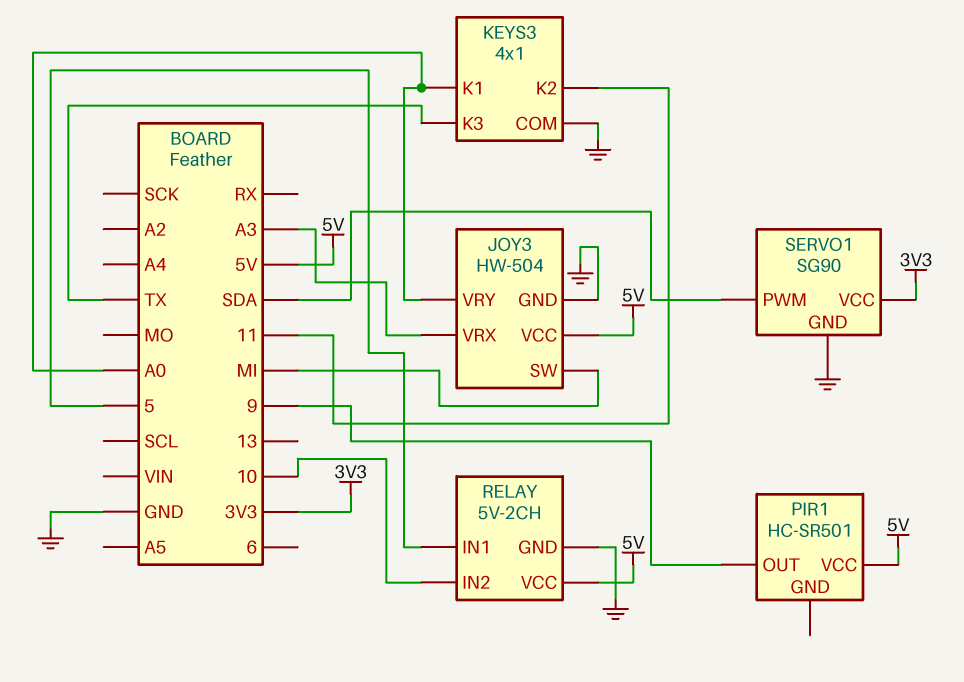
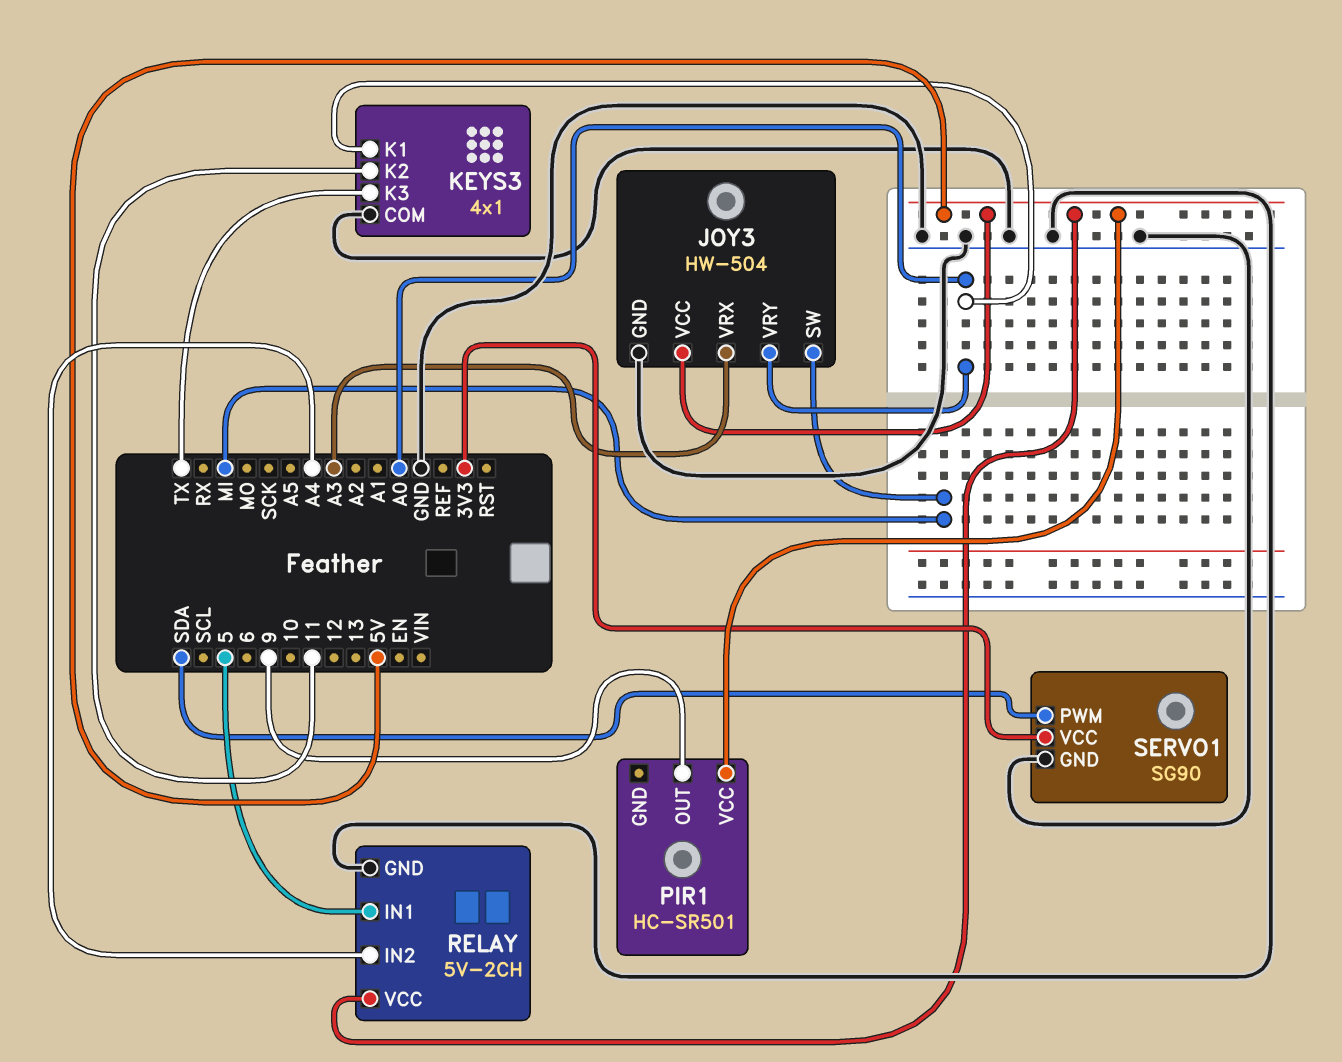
RELAY pin IN2: 10 -> A4

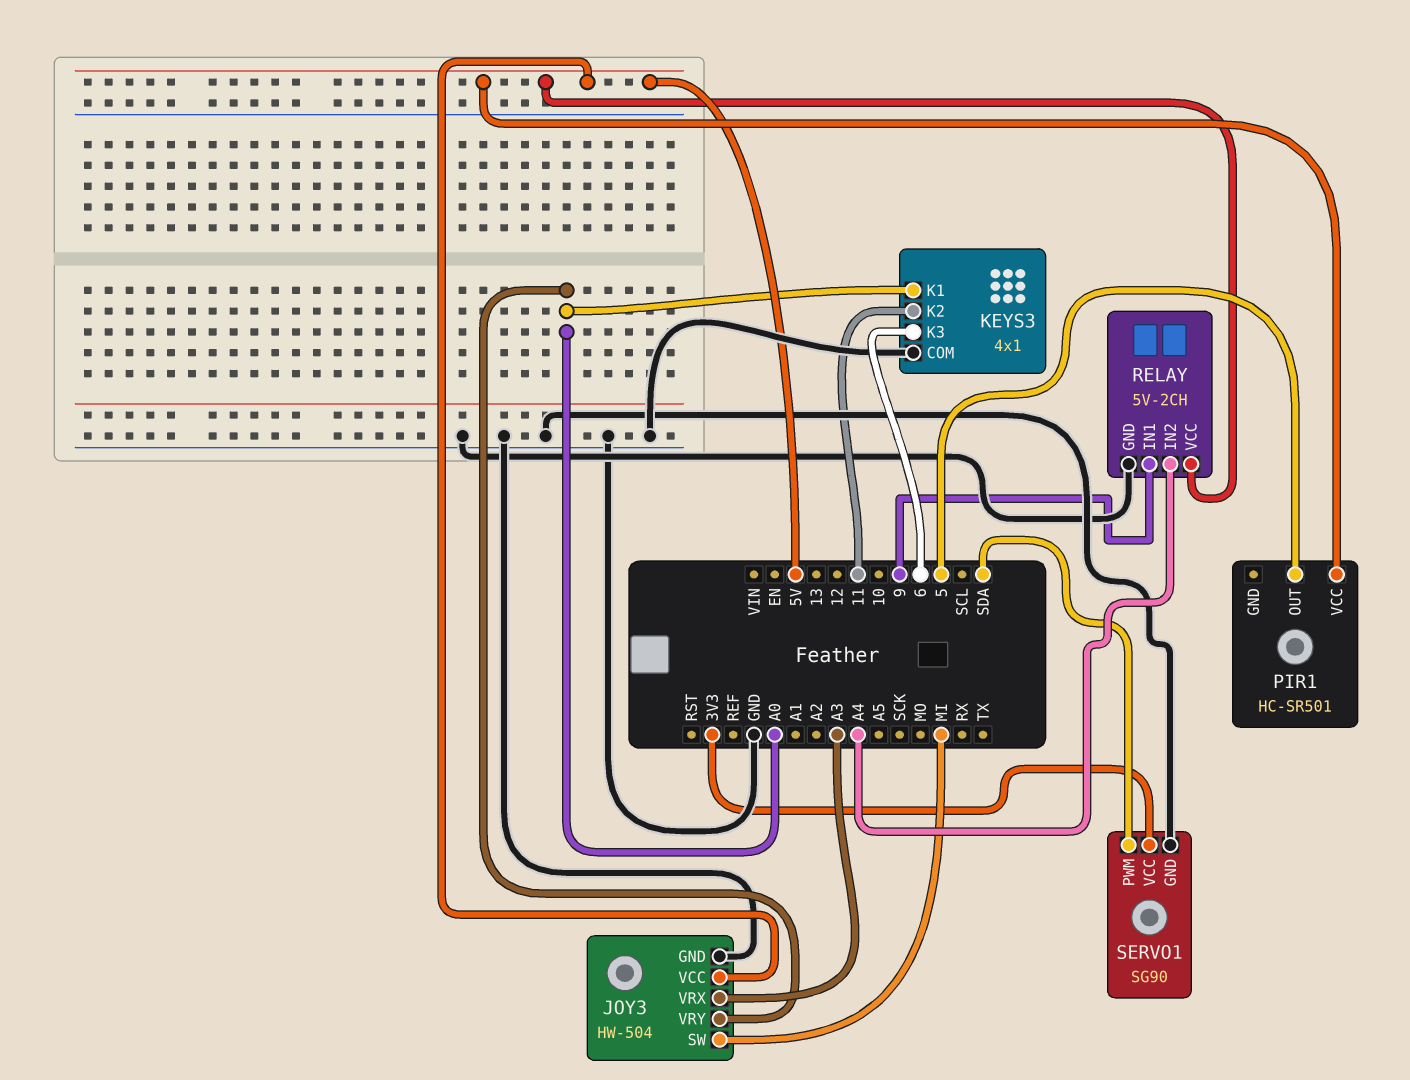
KEYS3 pin K3: TX -> 6
PIR1 pin OUT: 9 -> 5
RELAY pin IN1: 5 -> 9

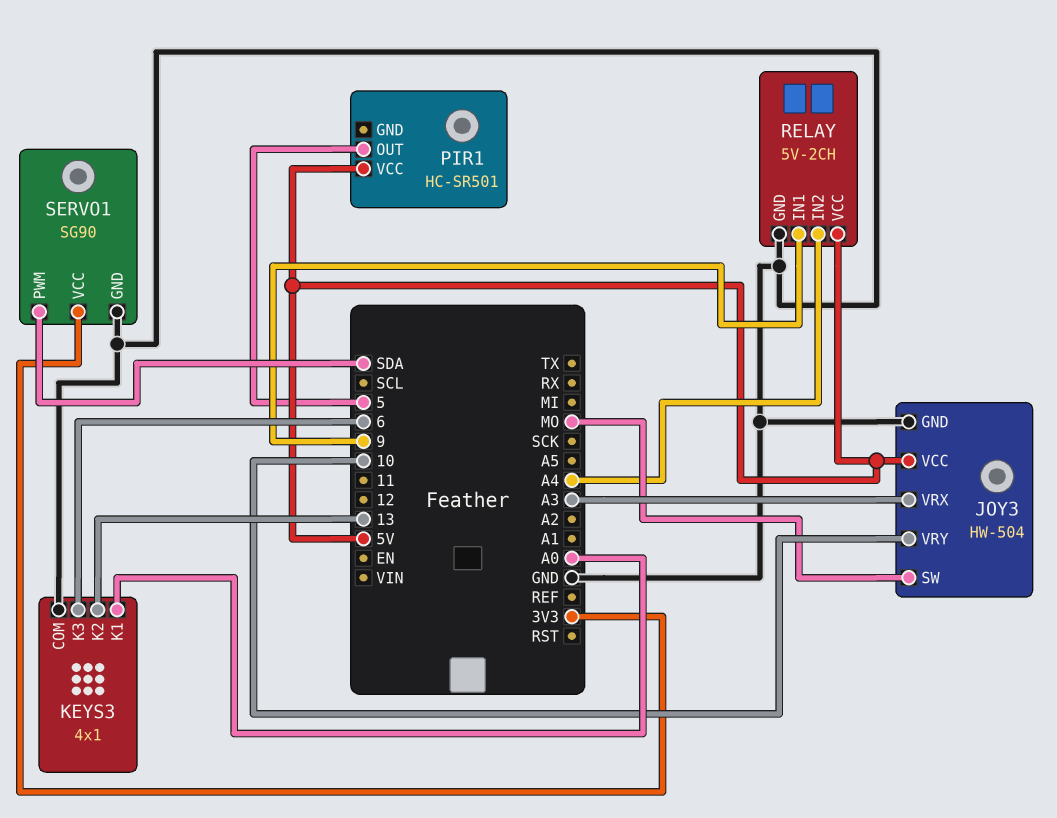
JOY3 pin SW: MI -> MO
JOY3 pin VRY: A0 -> 10
KEYS3 pin K2: 11 -> 13

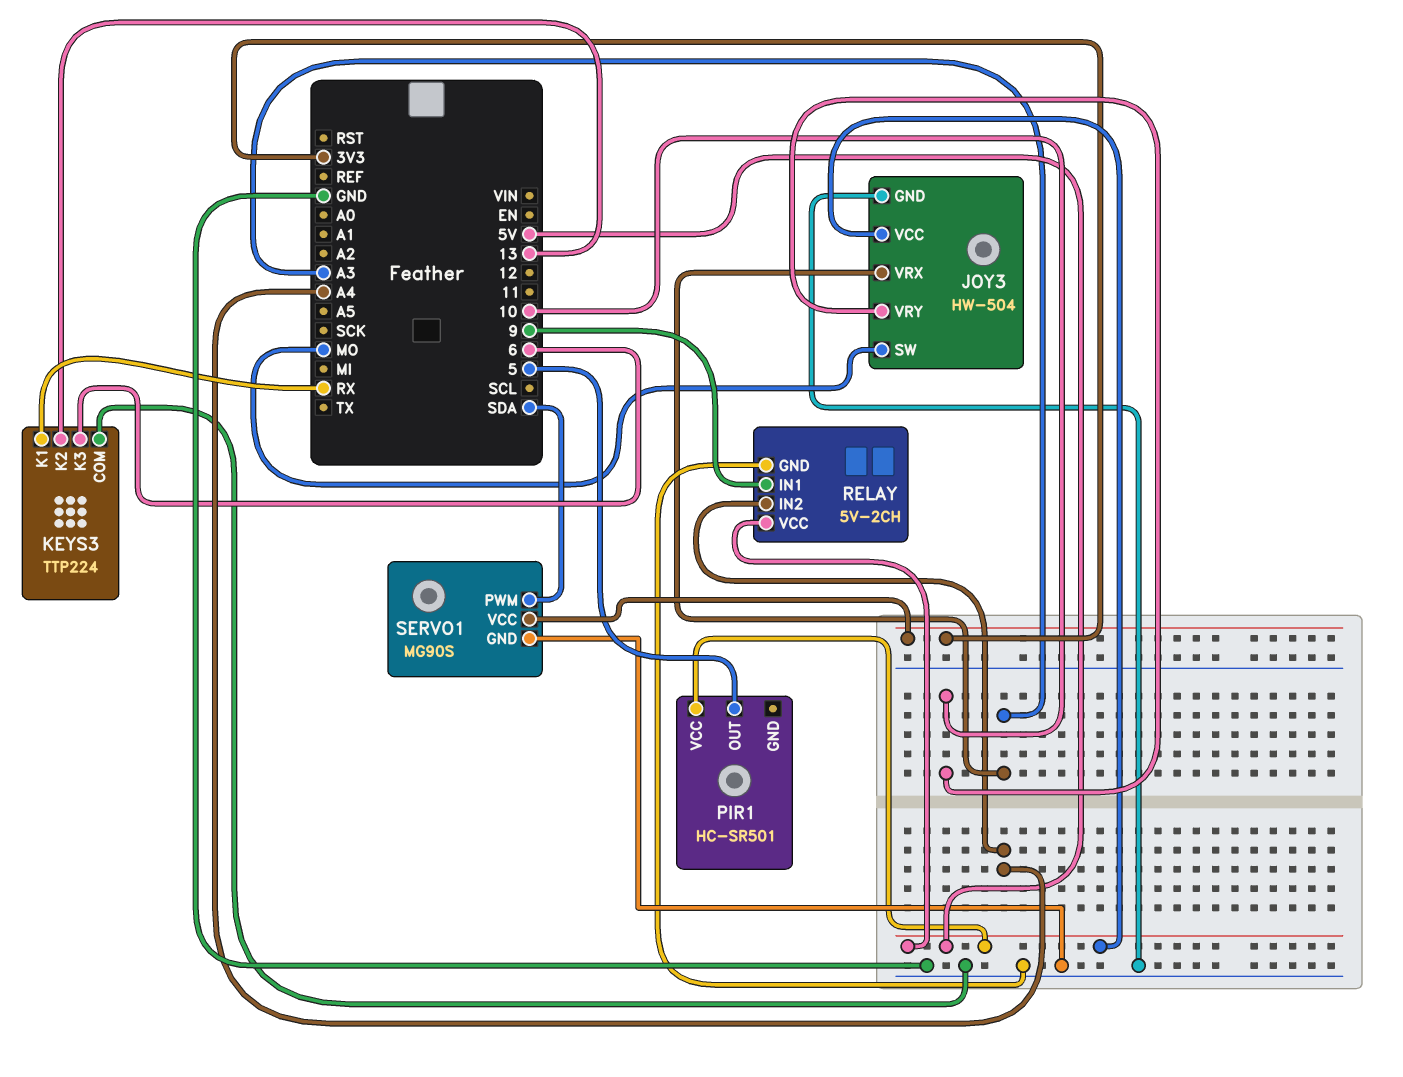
KEYS3: 4x1 -> TTP224
KEYS3 pin K1: A0 -> RX
SERVO1: SG90 -> MG90S

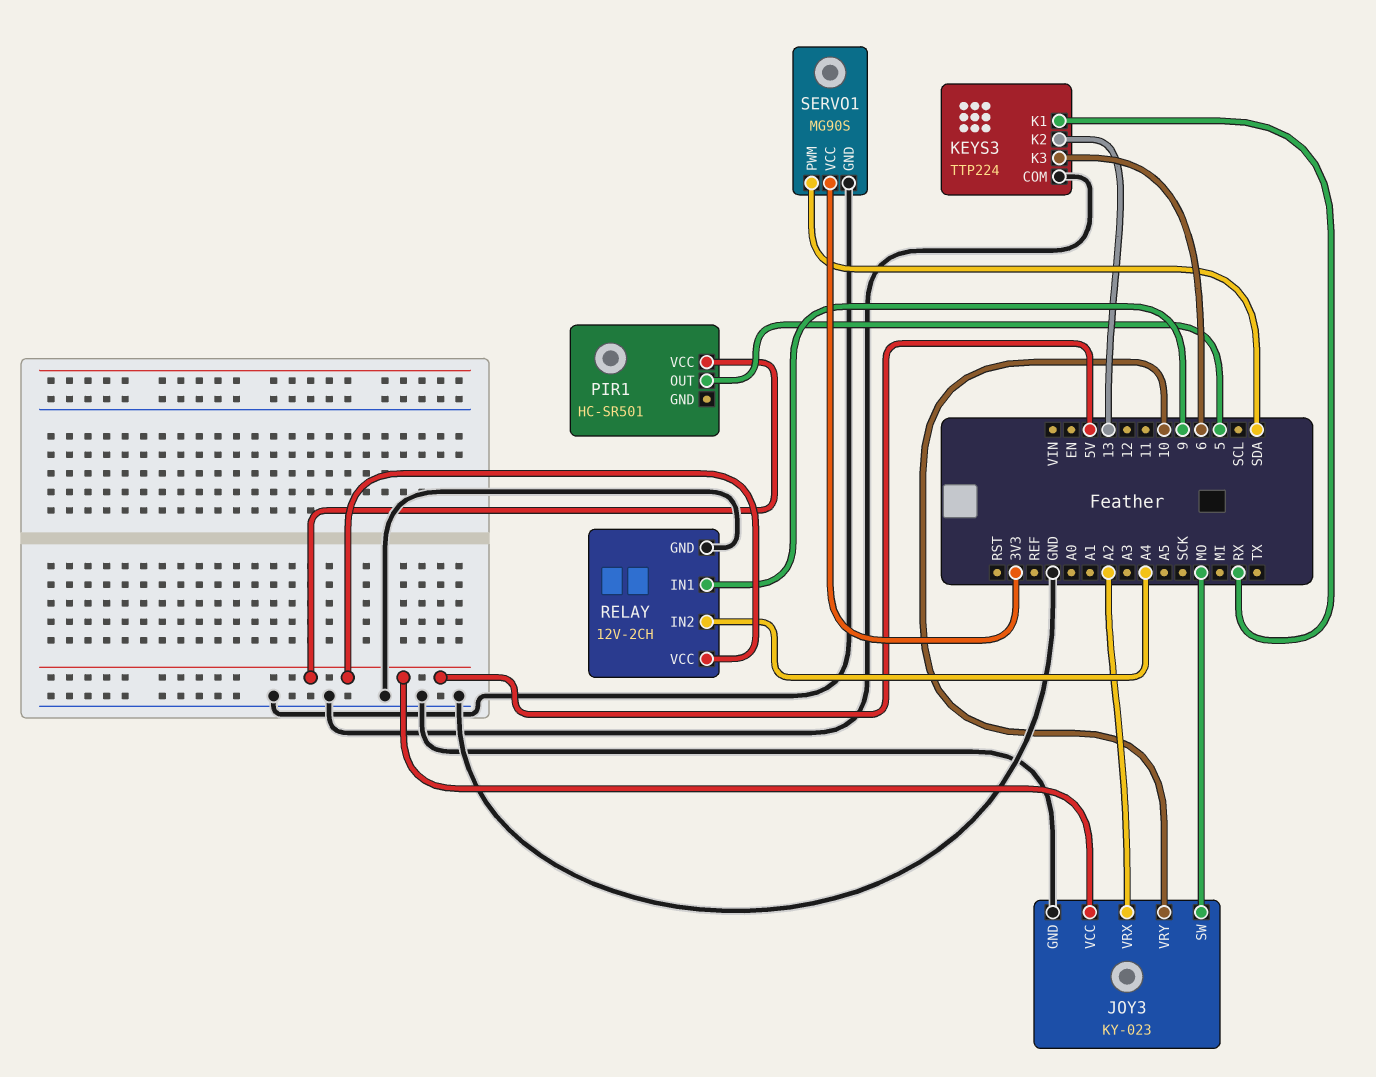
JOY3: HW-504 -> KY-023
JOY3 pin VRX: A3 -> A2
RELAY: 5V-2CH -> 12V-2CH

